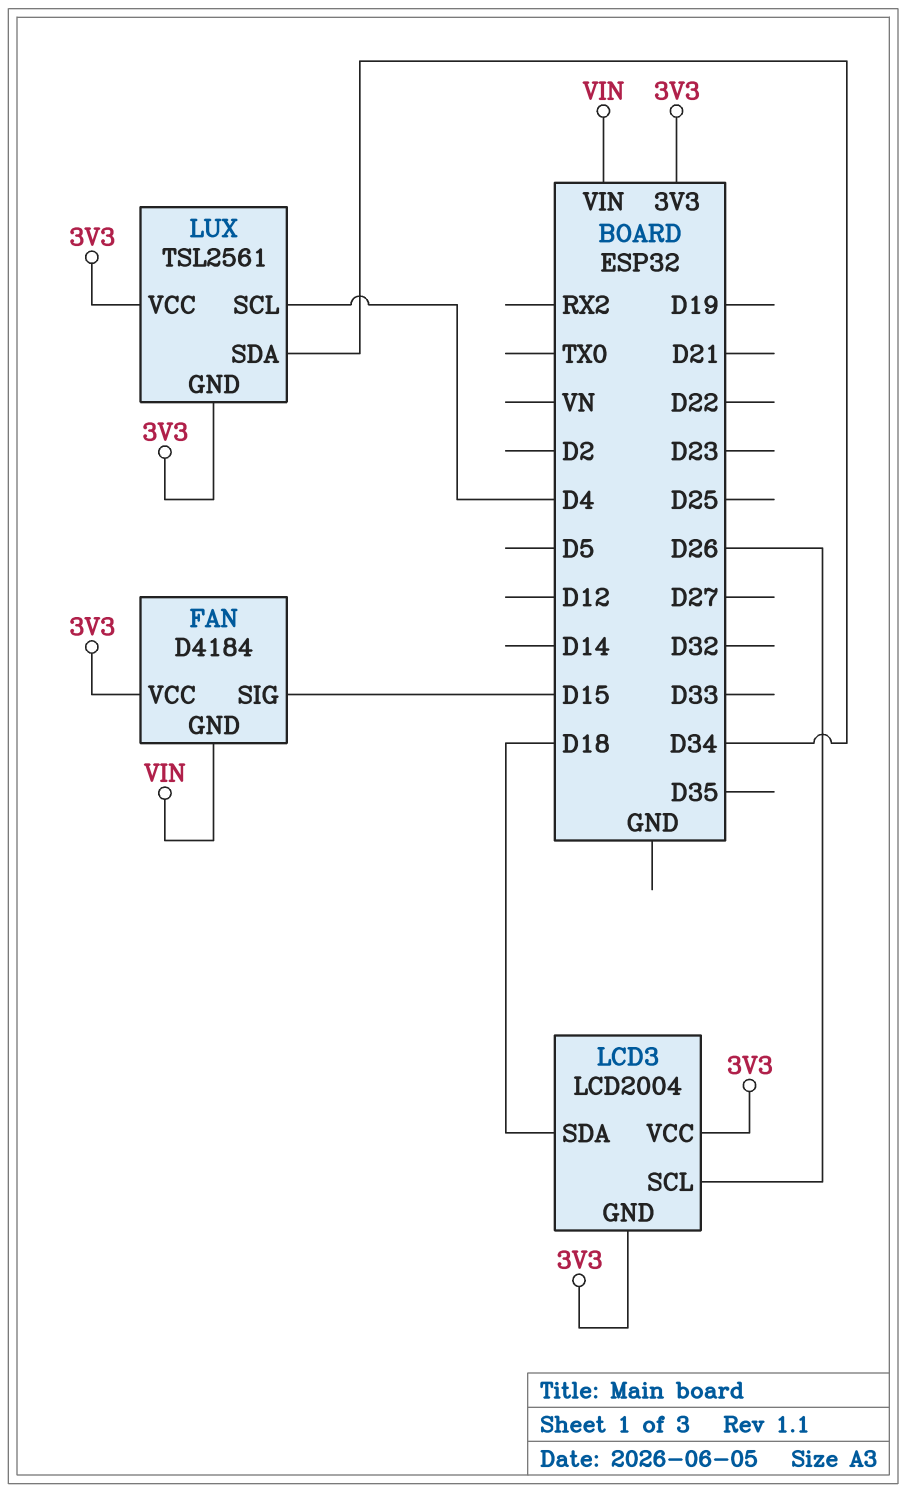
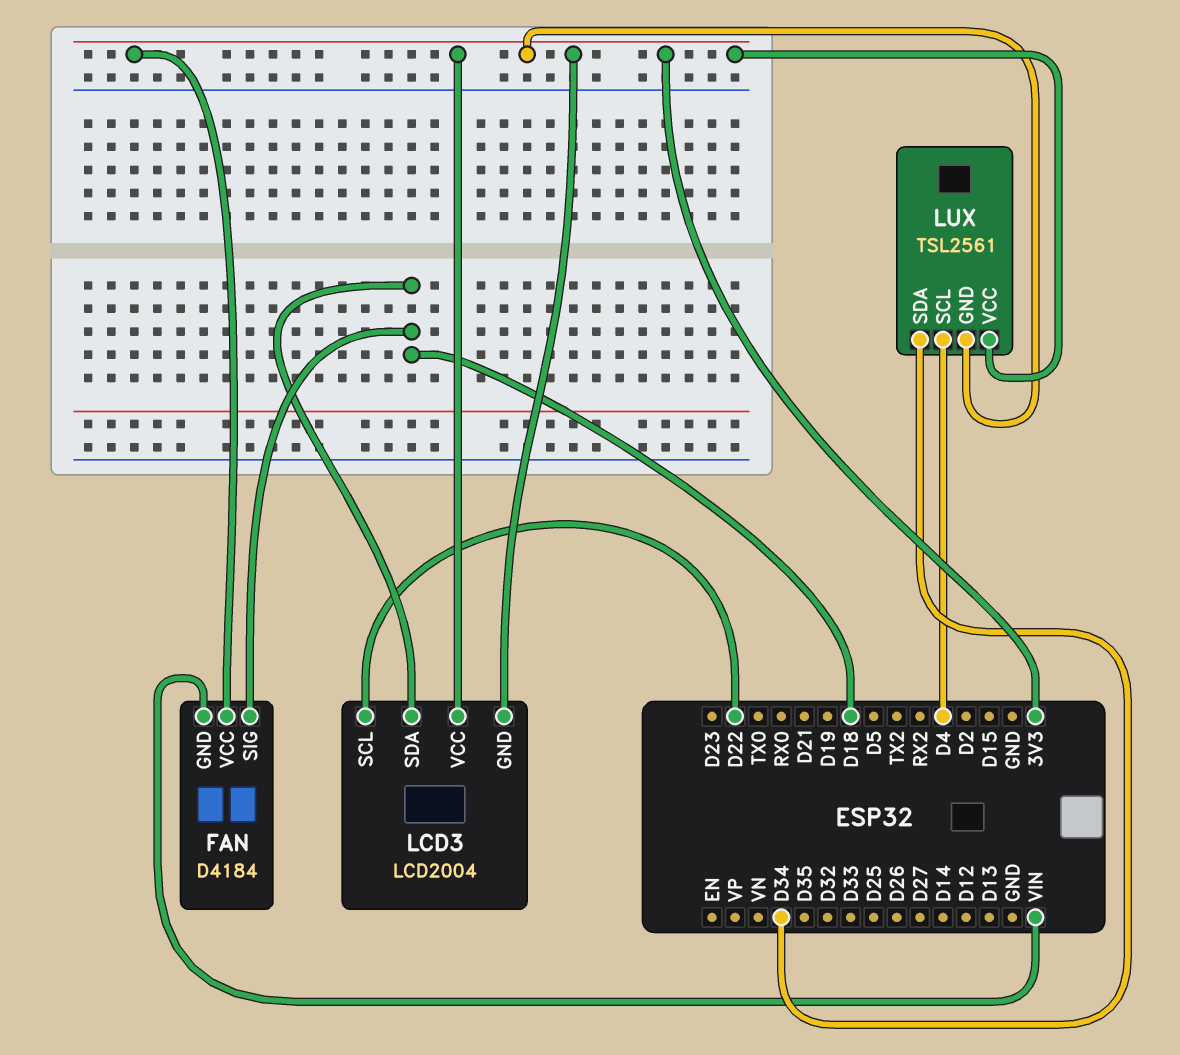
FAN pin SIG: D15 -> D18
LCD3 pin SCL: D26 -> D22

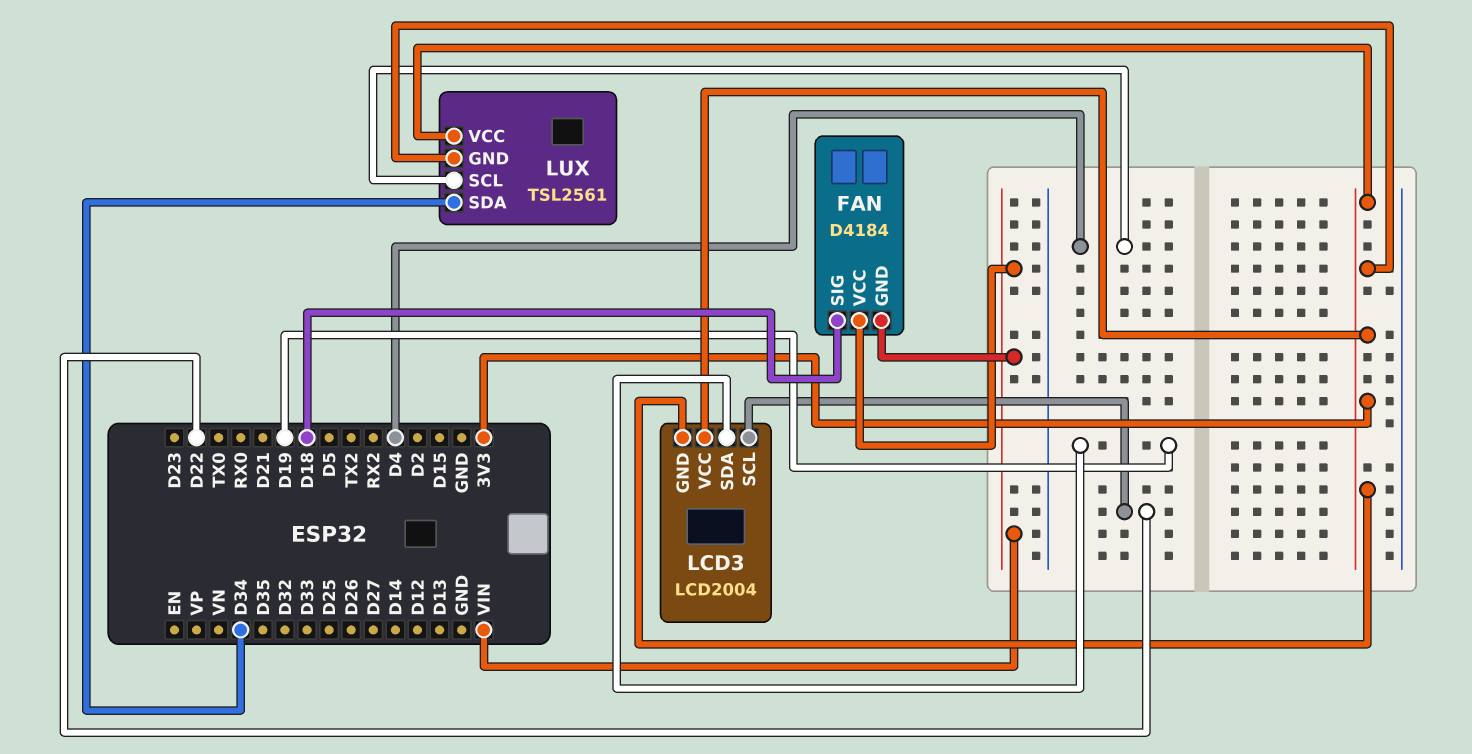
FAN pin VCC: 3V3 -> VIN
LCD3 pin SDA: D18 -> D19

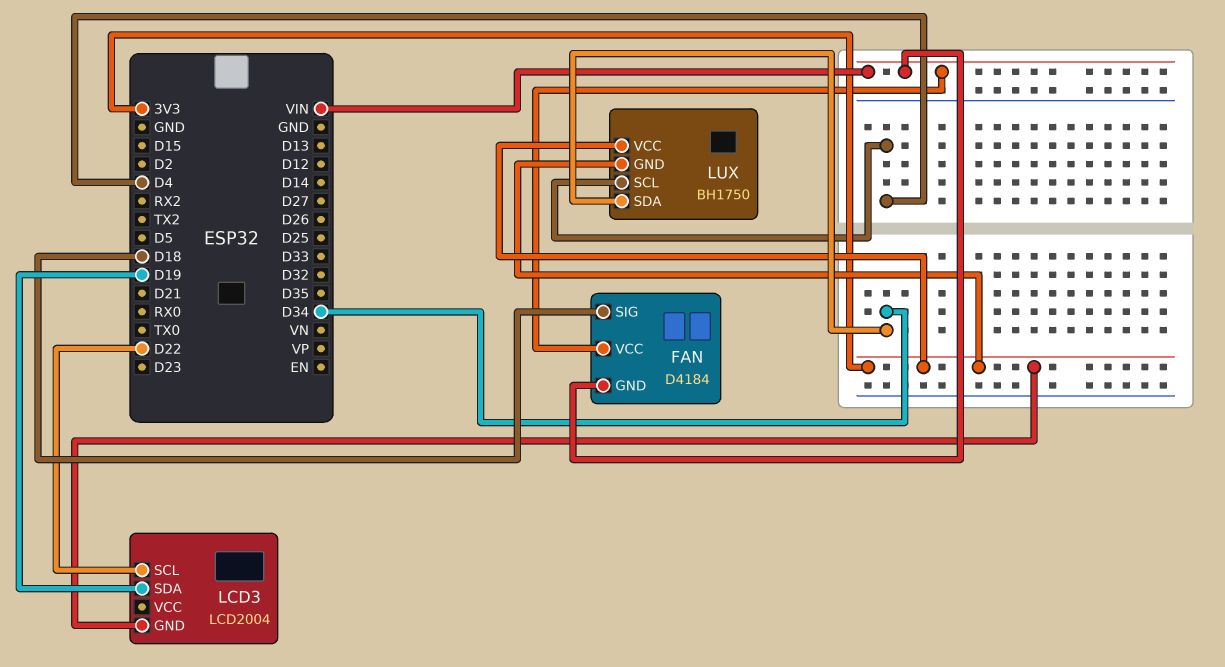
LCD3 pin VCC: 3V3 -> none
LUX: TSL2561 -> BH1750

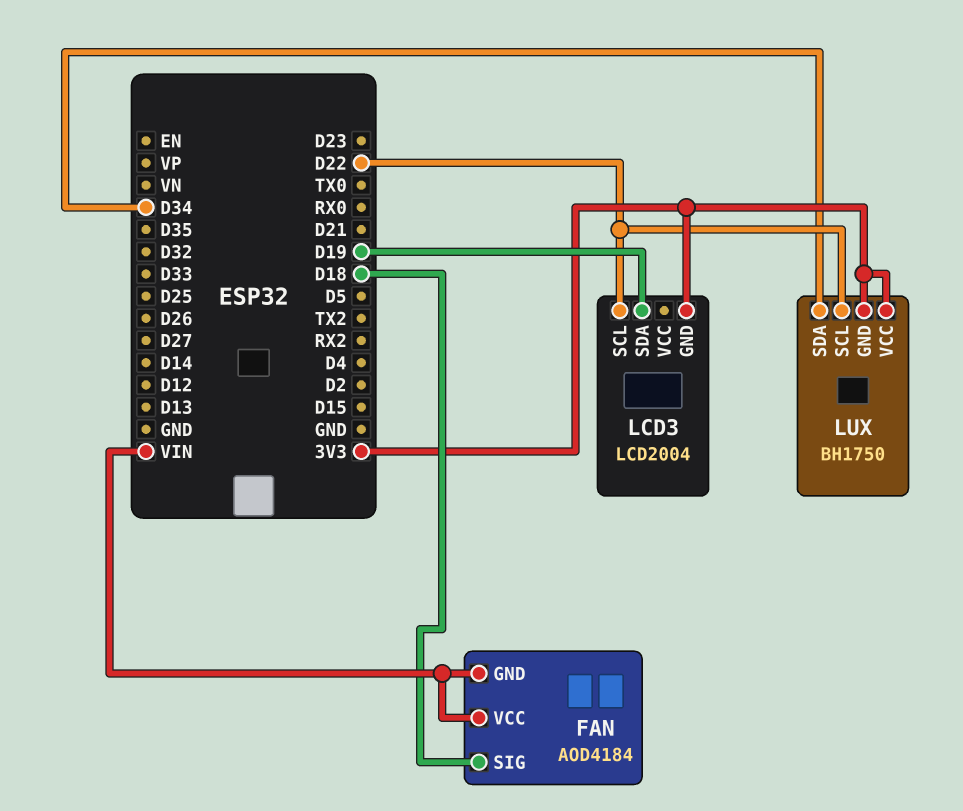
FAN: D4184 -> AOD4184
LUX pin SCL: D4 -> D22

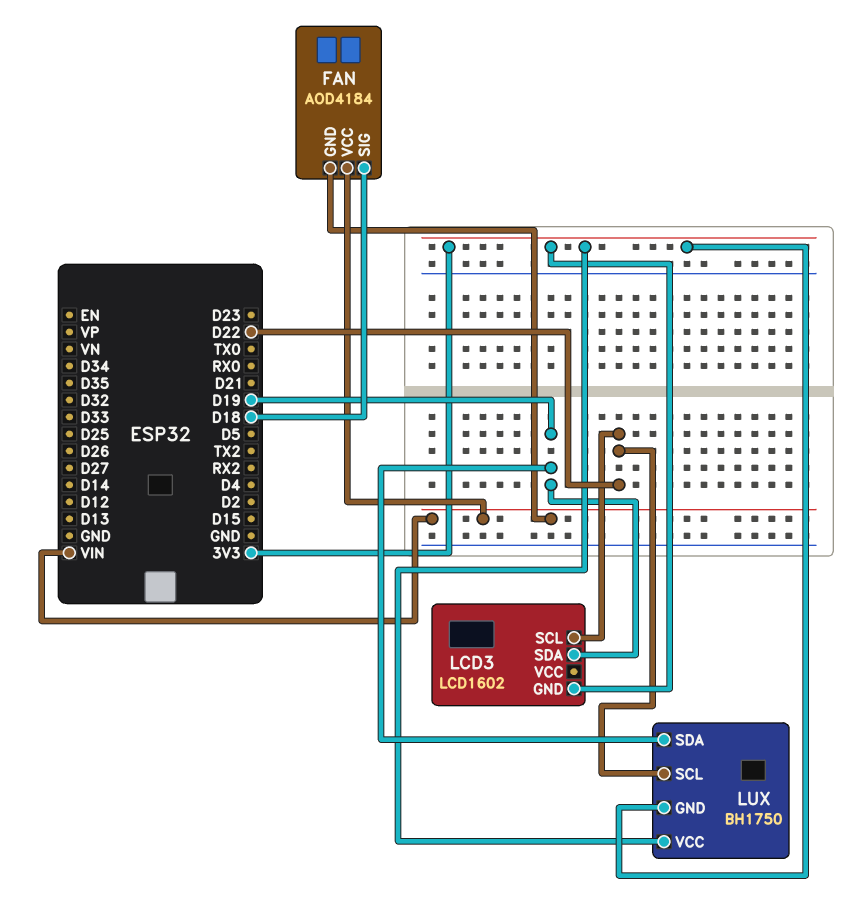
LCD3: LCD2004 -> LCD1602
LUX pin SDA: D34 -> D19

